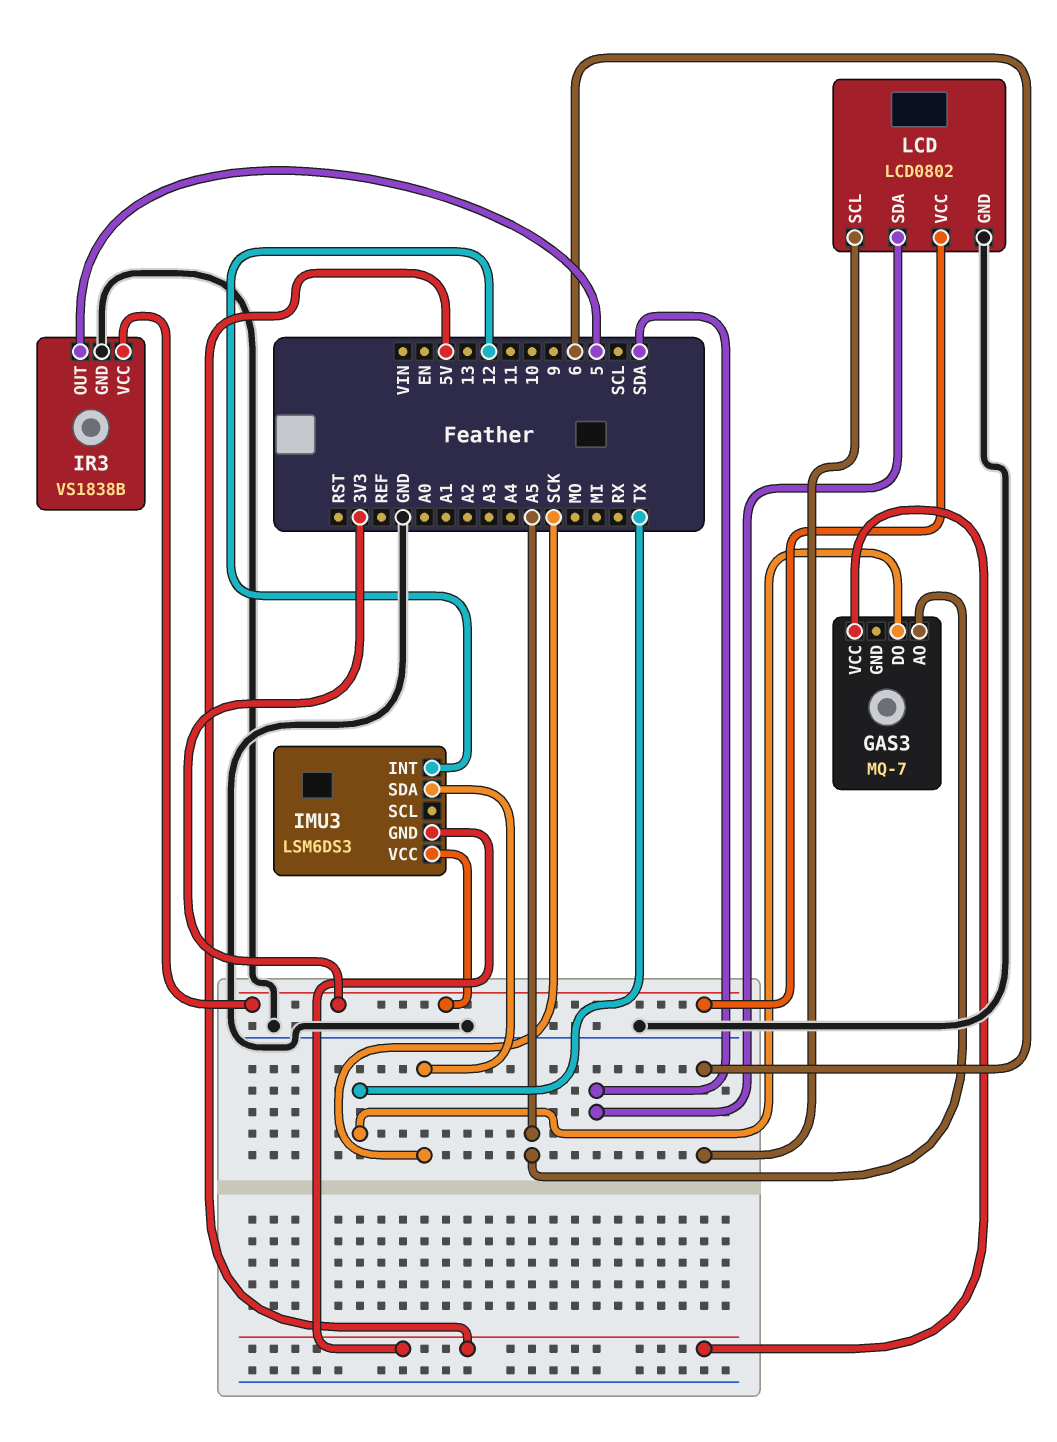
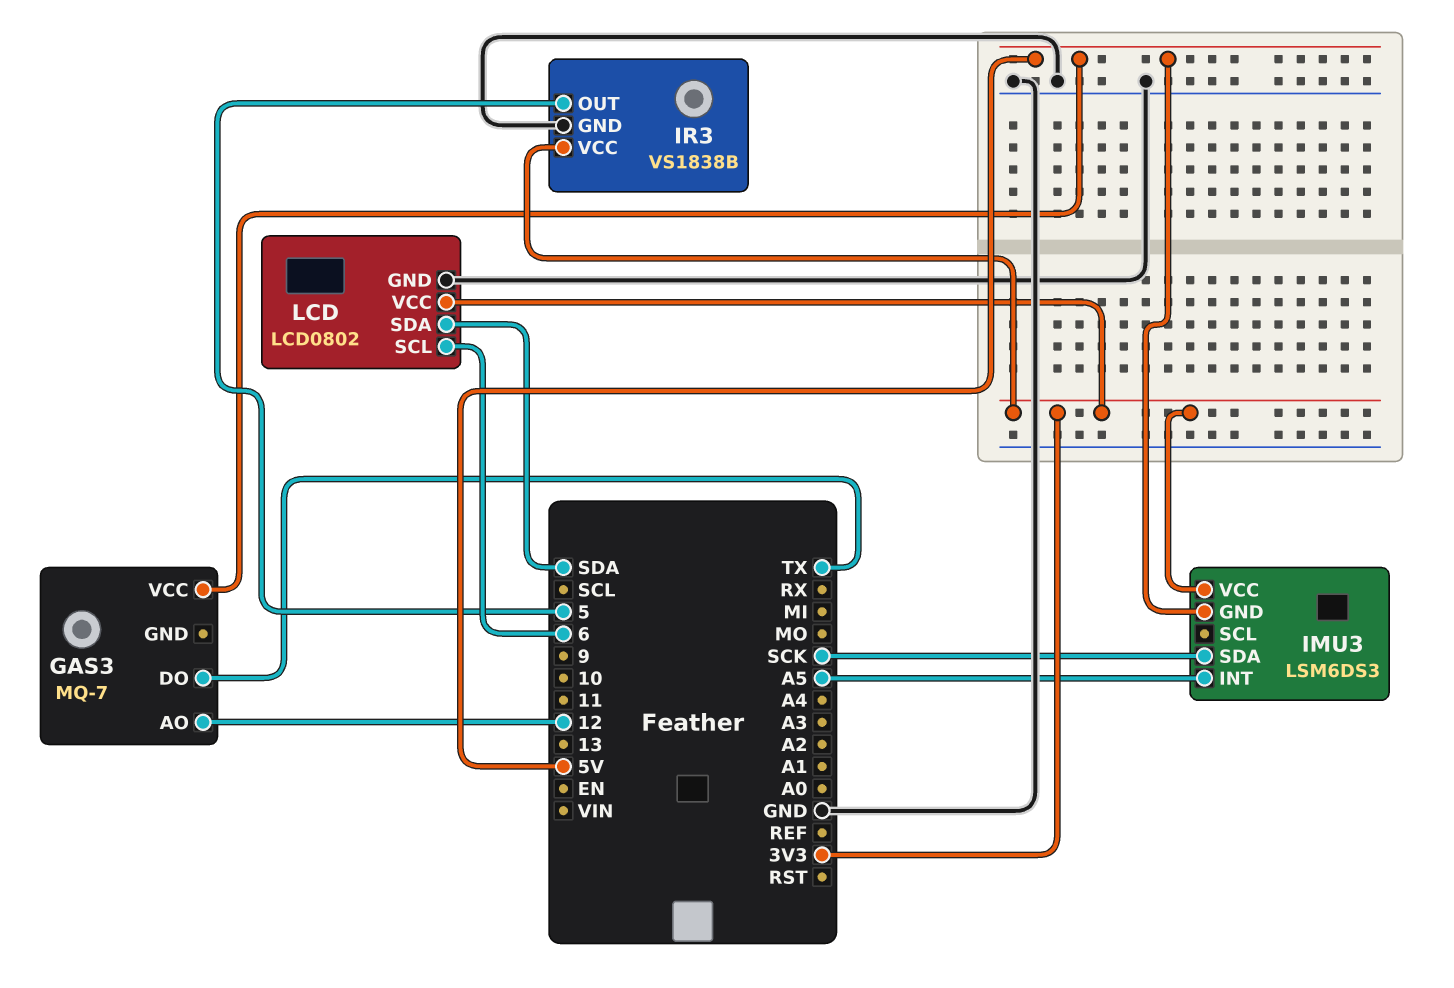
GAS3 pin AO: A5 -> 12
IMU3 pin INT: 12 -> A5

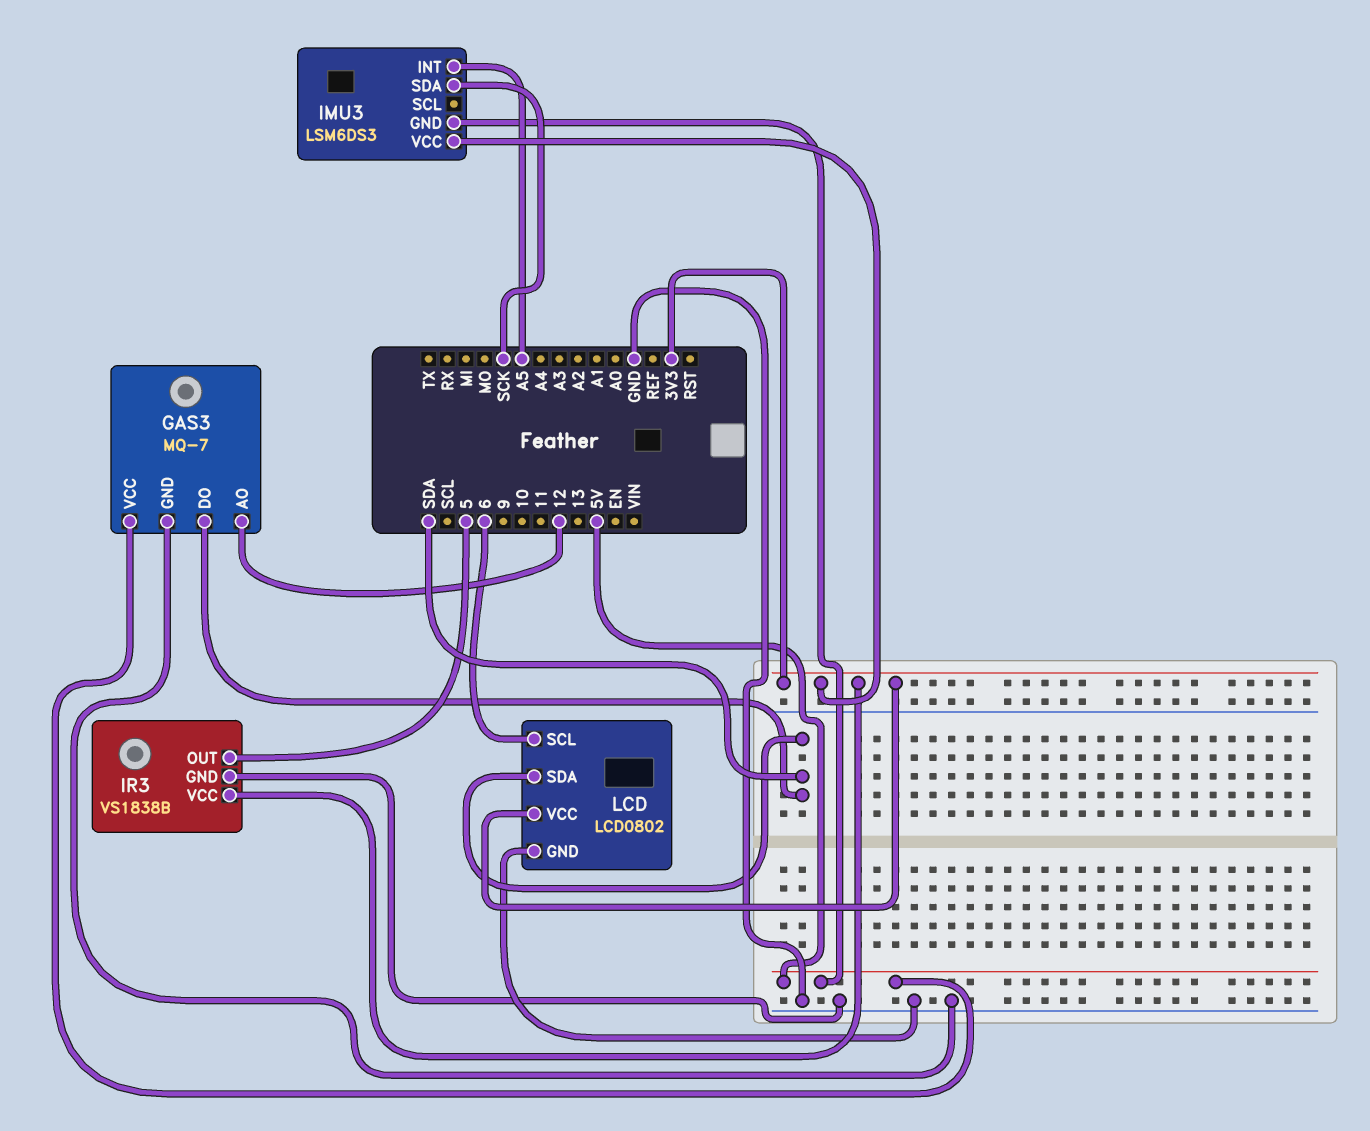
GAS3 pin DO: TX -> SDA
GAS3 pin GND: none -> GND

